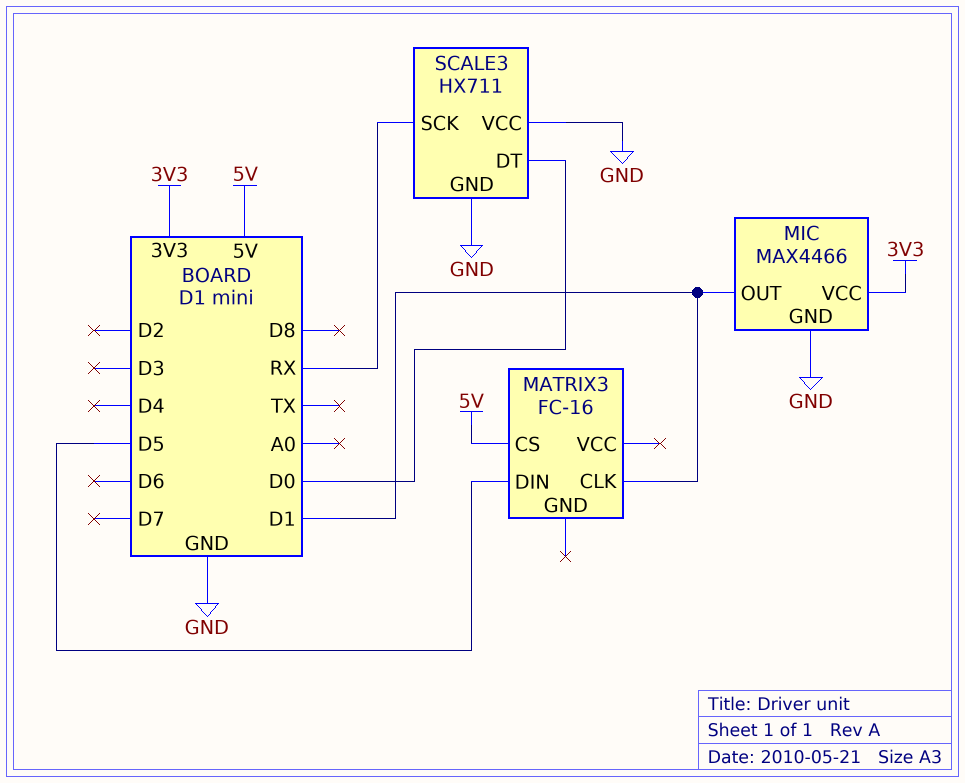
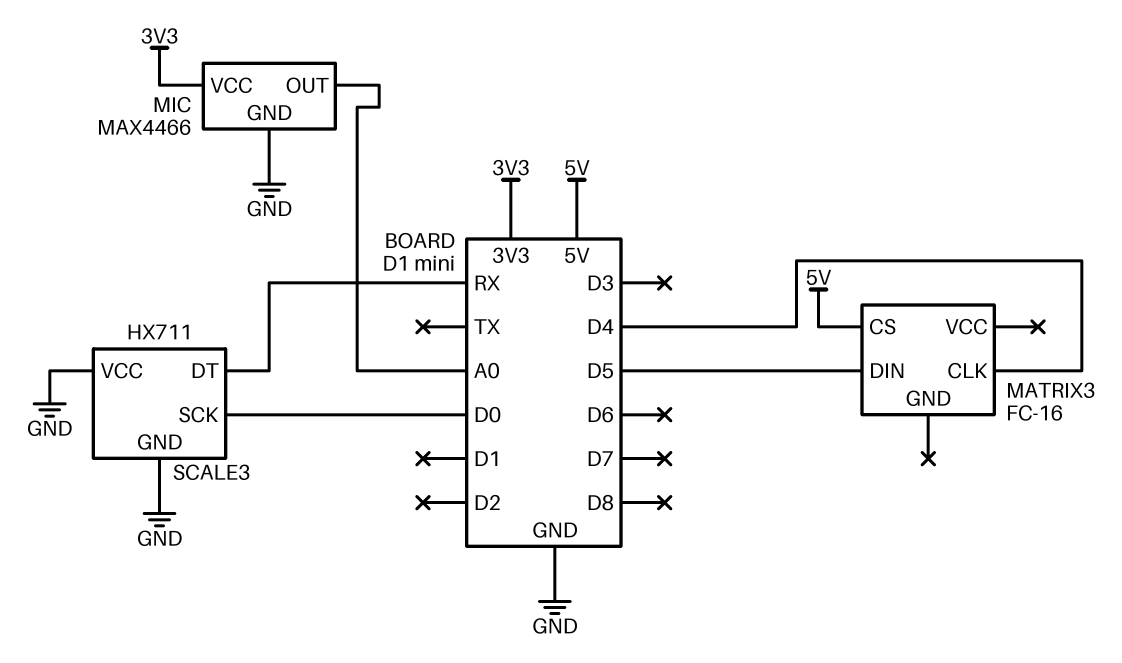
MATRIX3 pin CLK: D1 -> D4
MIC pin OUT: D1 -> A0
SCALE3 pin DT: D0 -> RX
SCALE3 pin SCK: RX -> D0

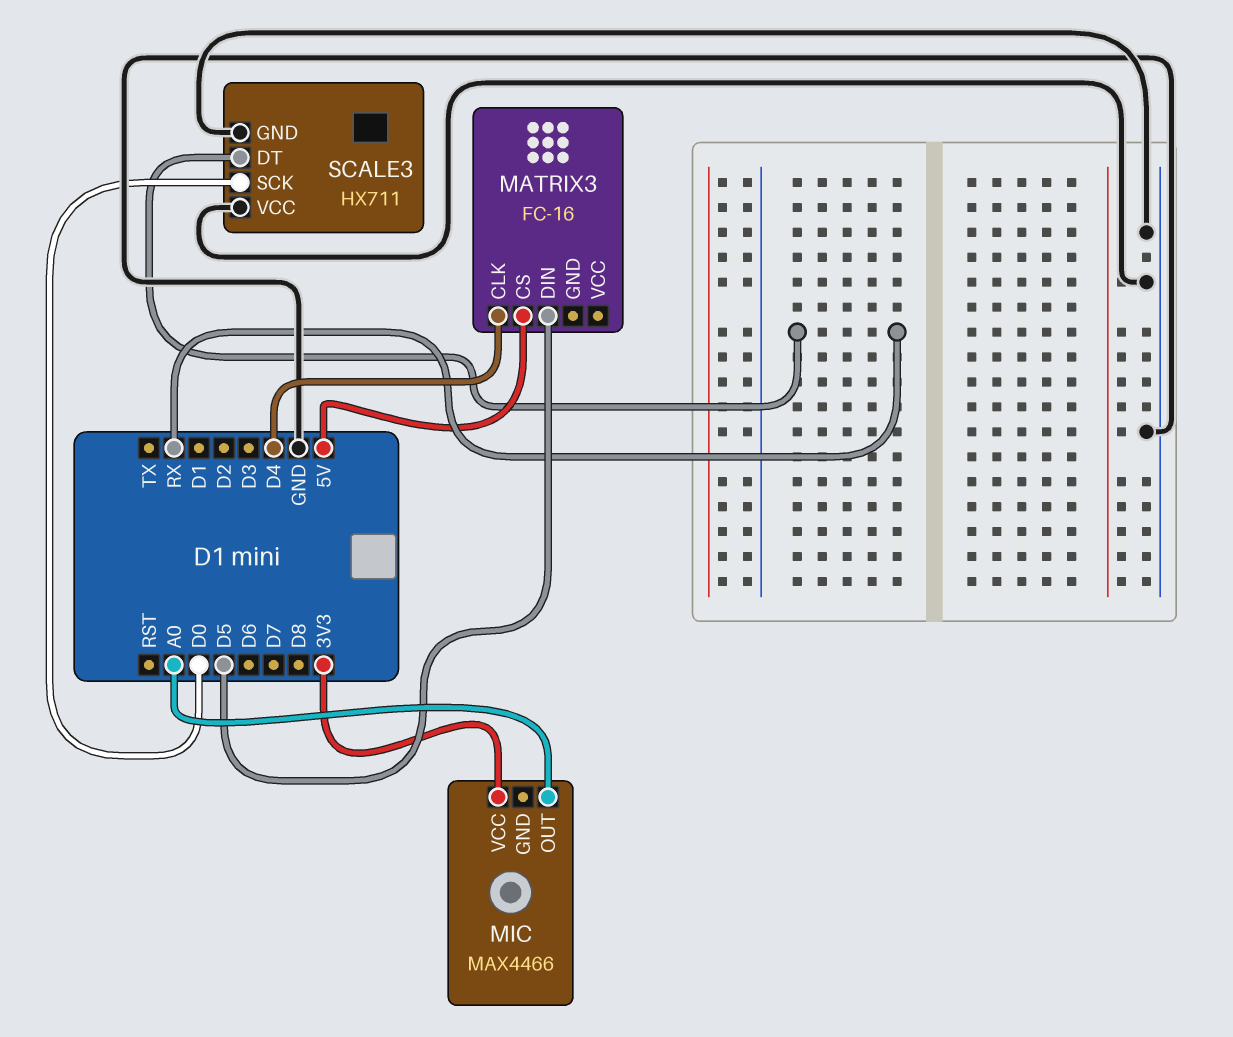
MIC pin GND: GND -> none

